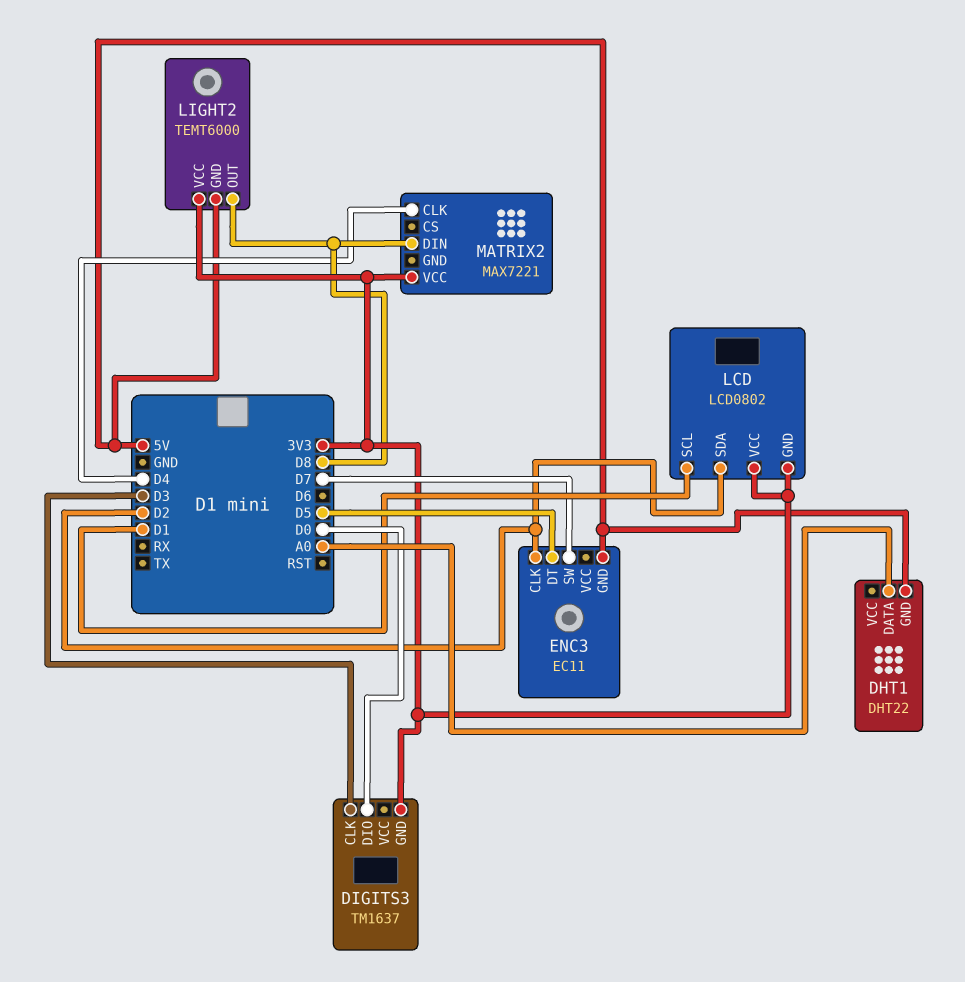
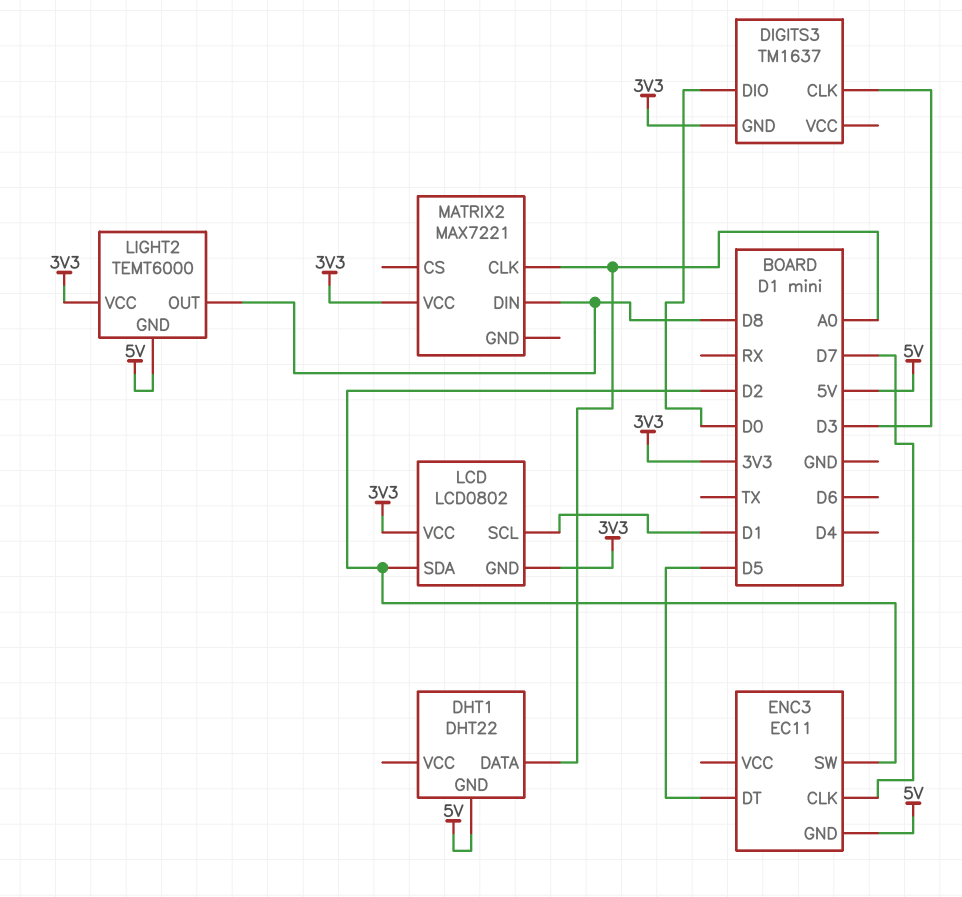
ENC3 pin CLK: D2 -> D7
ENC3 pin SW: D7 -> D2
MATRIX2 pin CLK: D4 -> A0

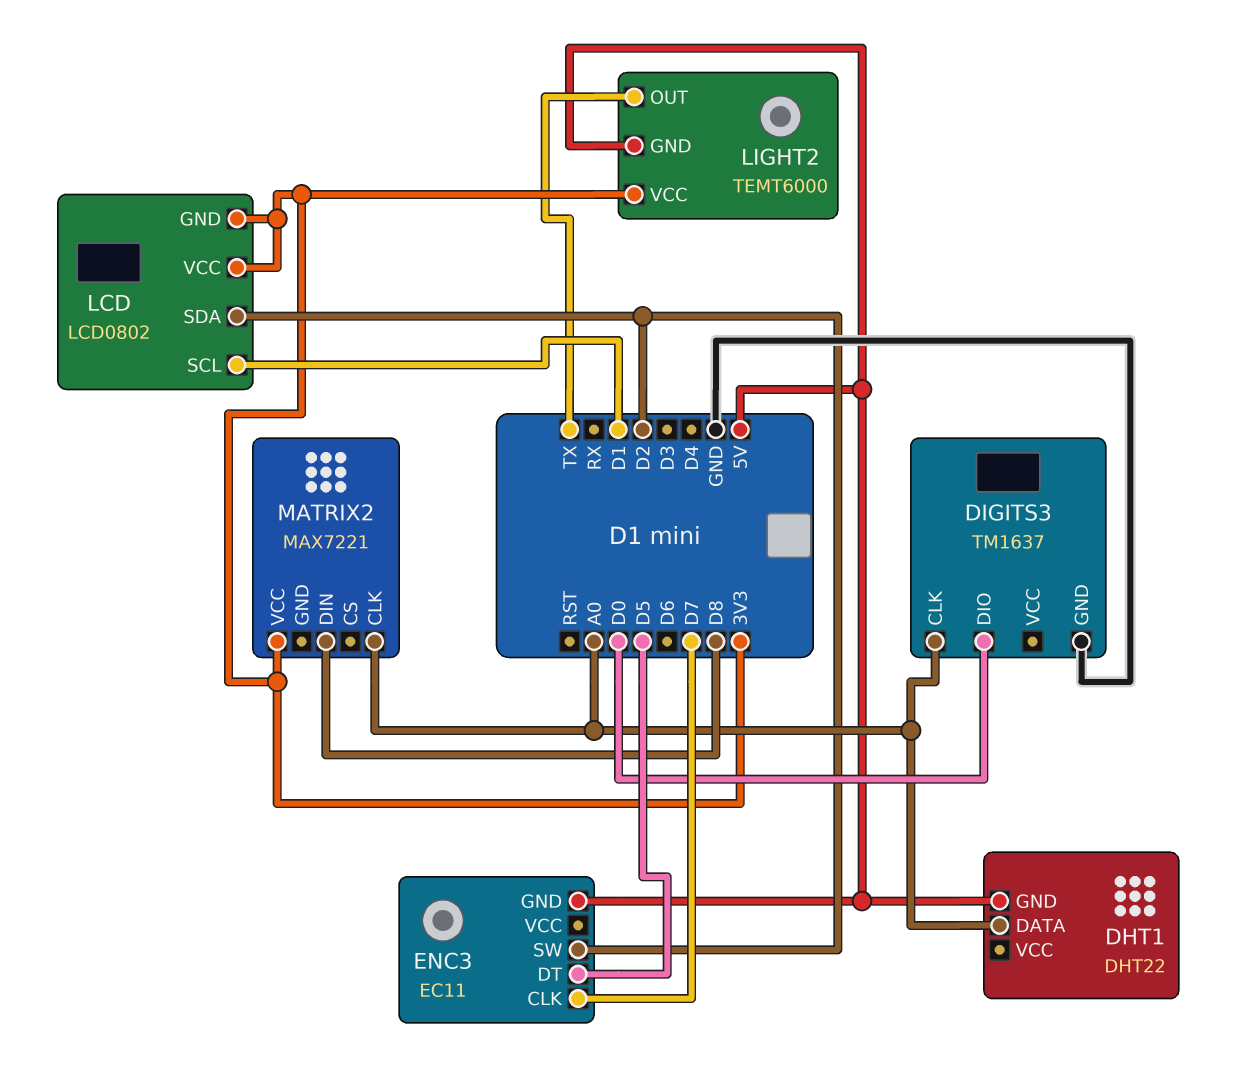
DIGITS3 pin CLK: D3 -> A0
DIGITS3 pin GND: 3V3 -> GND
LIGHT2 pin OUT: D8 -> TX

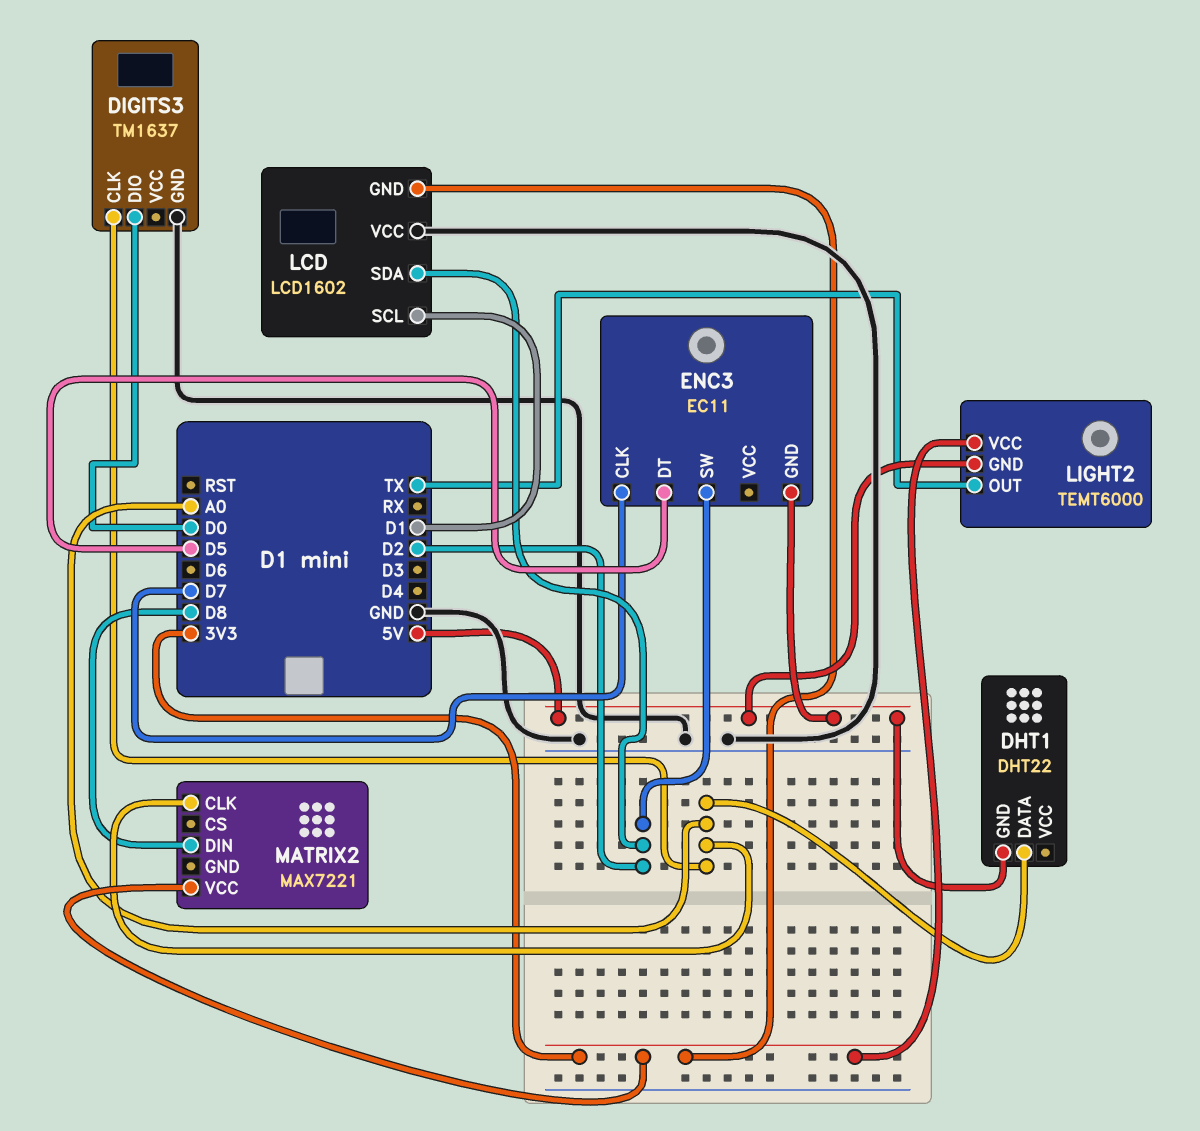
LCD: LCD0802 -> LCD1602
LCD pin VCC: 3V3 -> GND

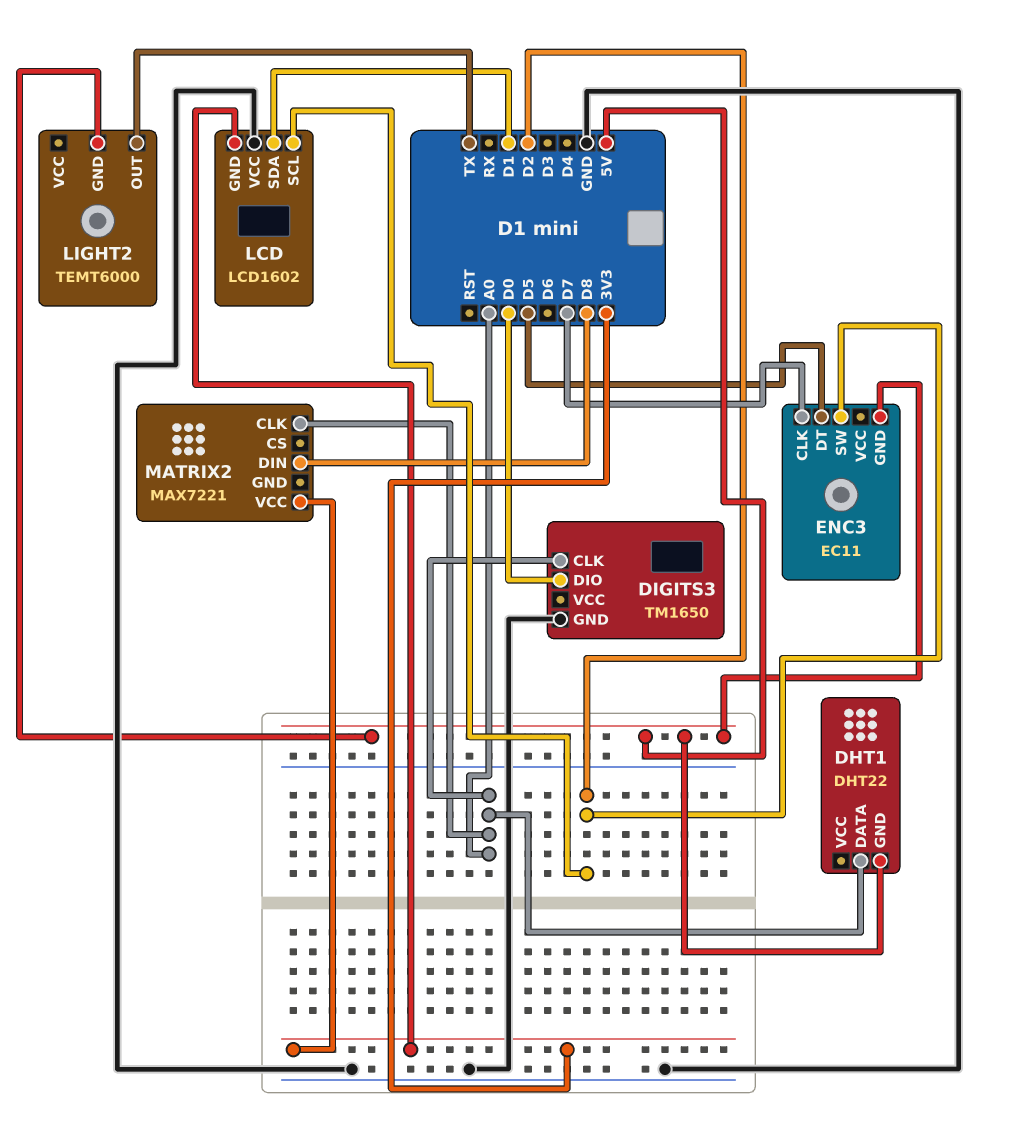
DIGITS3: TM1637 -> TM1650
LCD pin SCL: D1 -> D2
LCD pin SDA: D2 -> D1
LIGHT2 pin VCC: 3V3 -> none

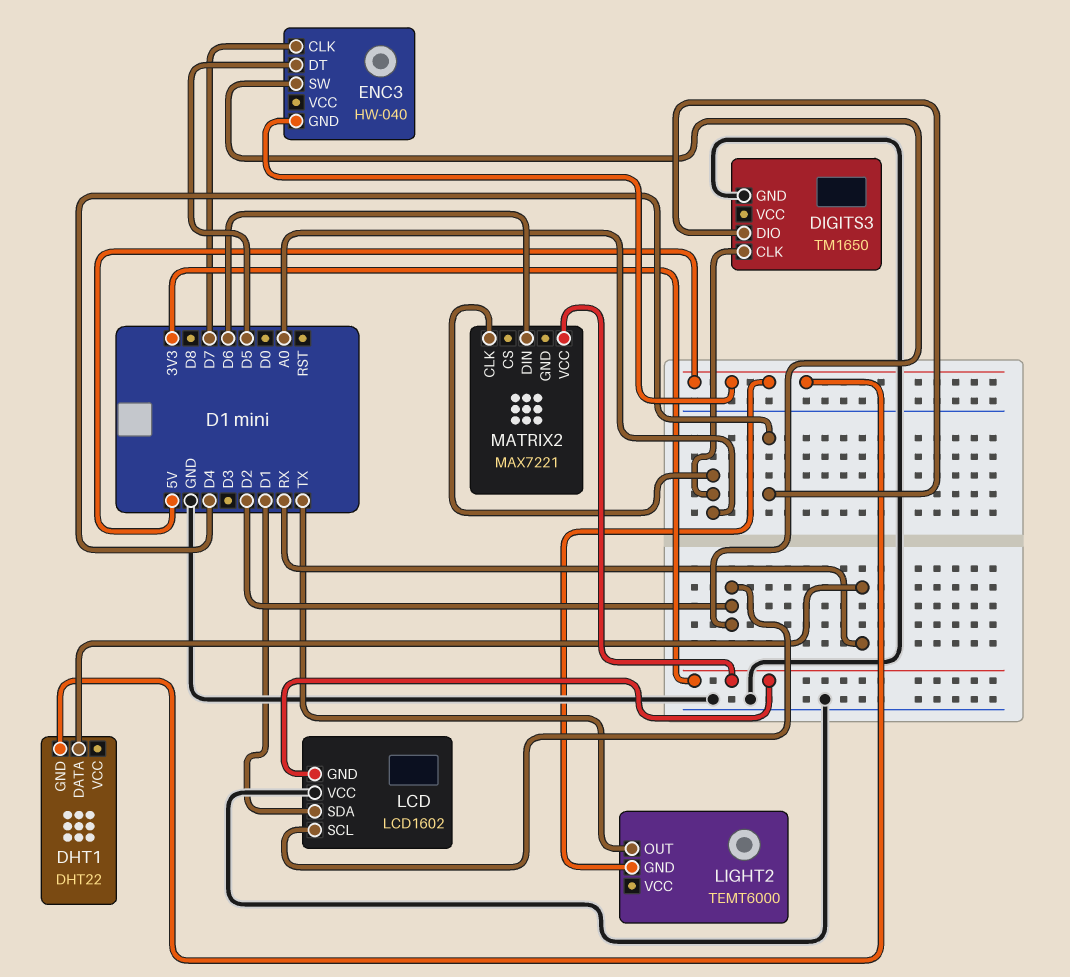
DHT1 pin DATA: A0 -> RX
DIGITS3 pin DIO: D0 -> D4
ENC3: EC11 -> HW-040
MATRIX2 pin DIN: D8 -> D6

